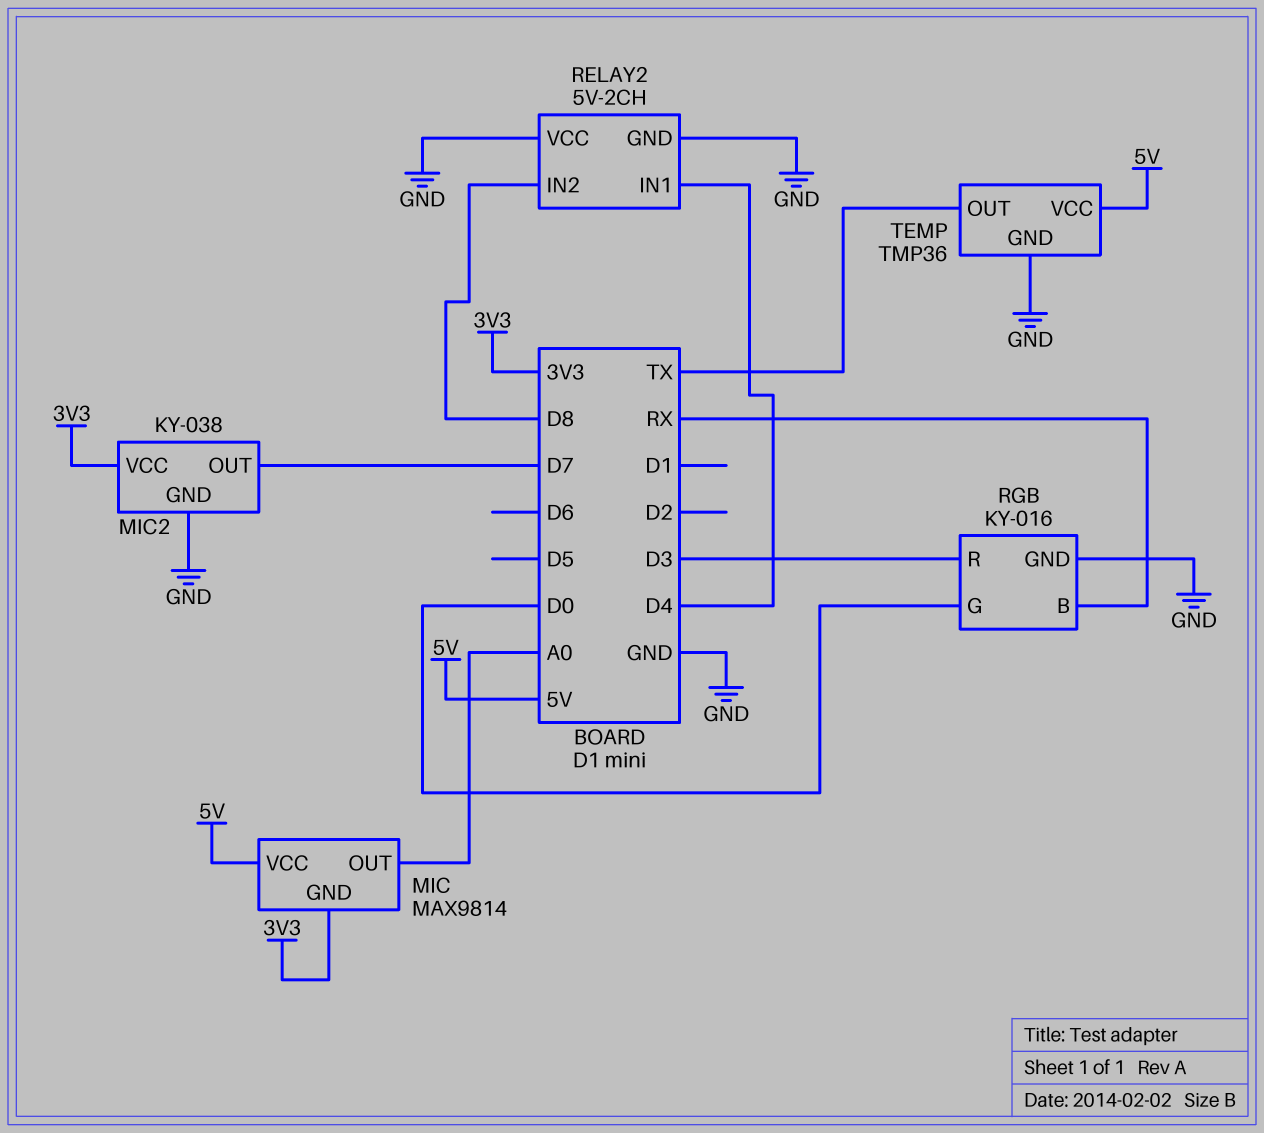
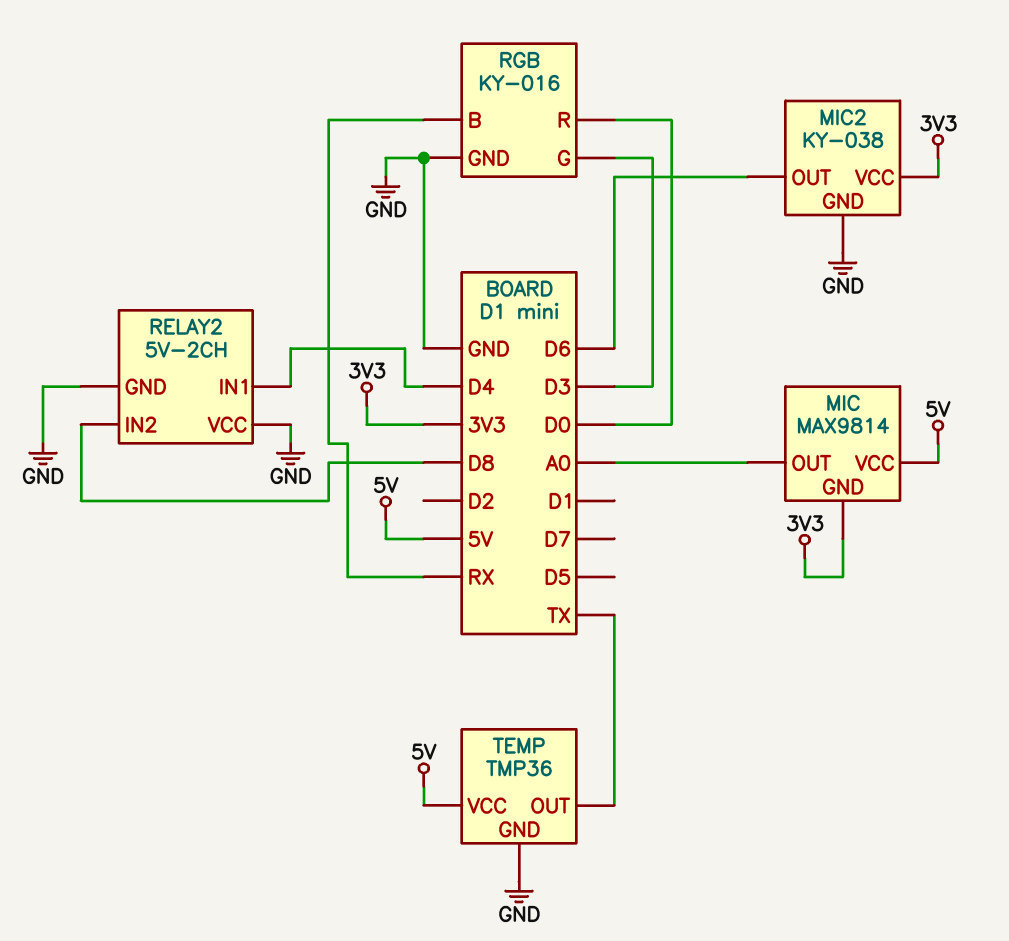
MIC2 pin OUT: D7 -> D6
RGB pin G: D0 -> D3
RGB pin R: D3 -> D0

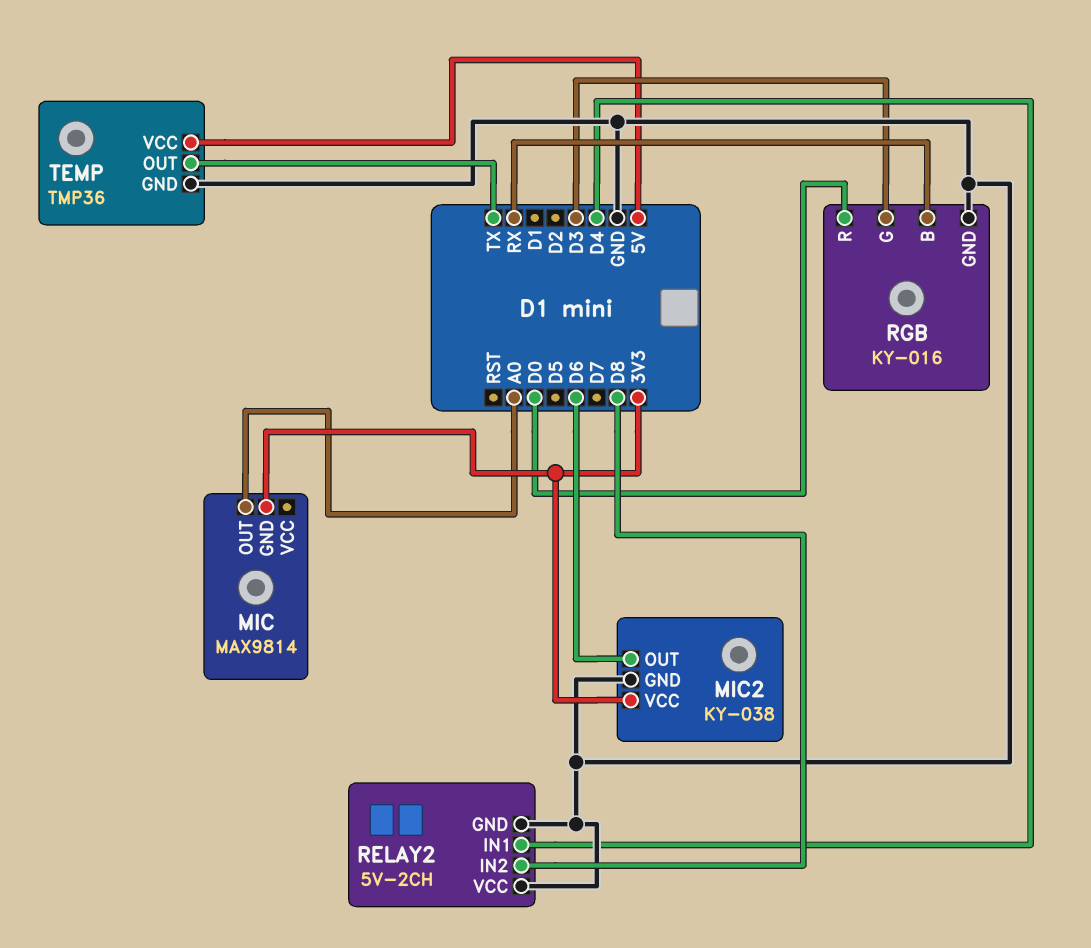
MIC pin VCC: 5V -> none

